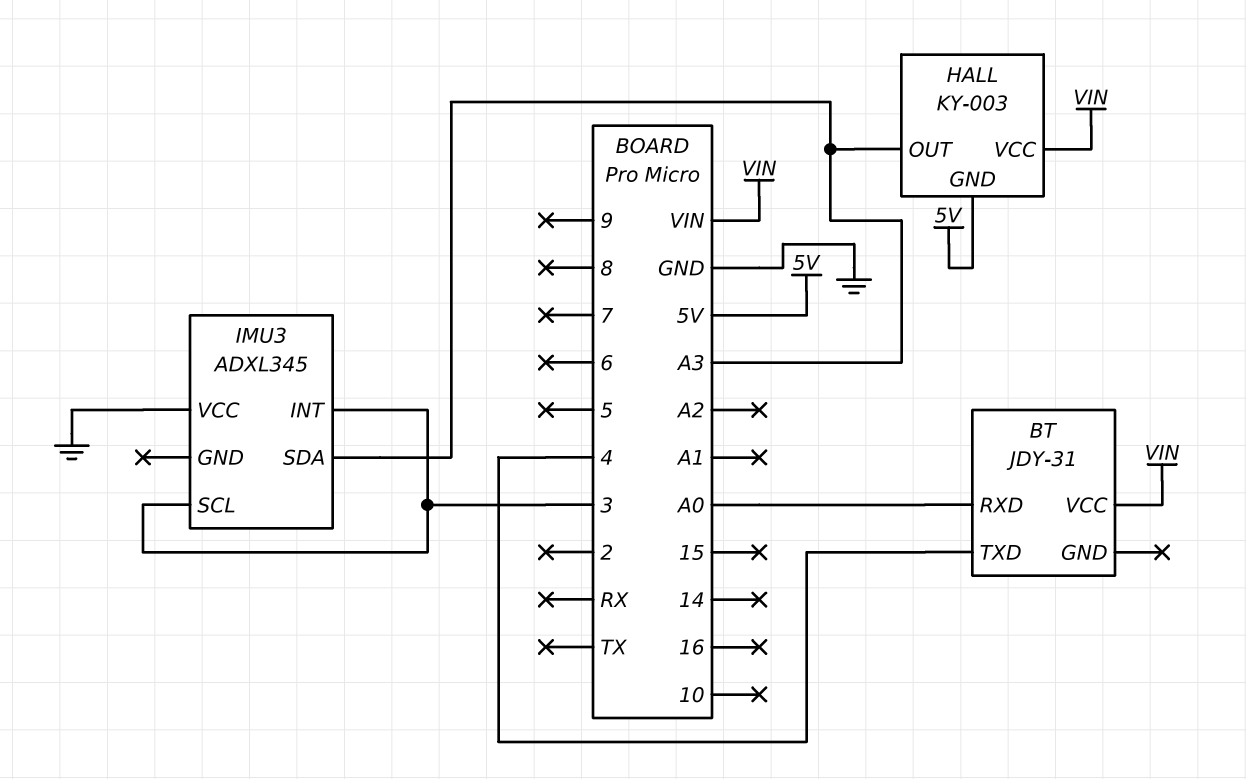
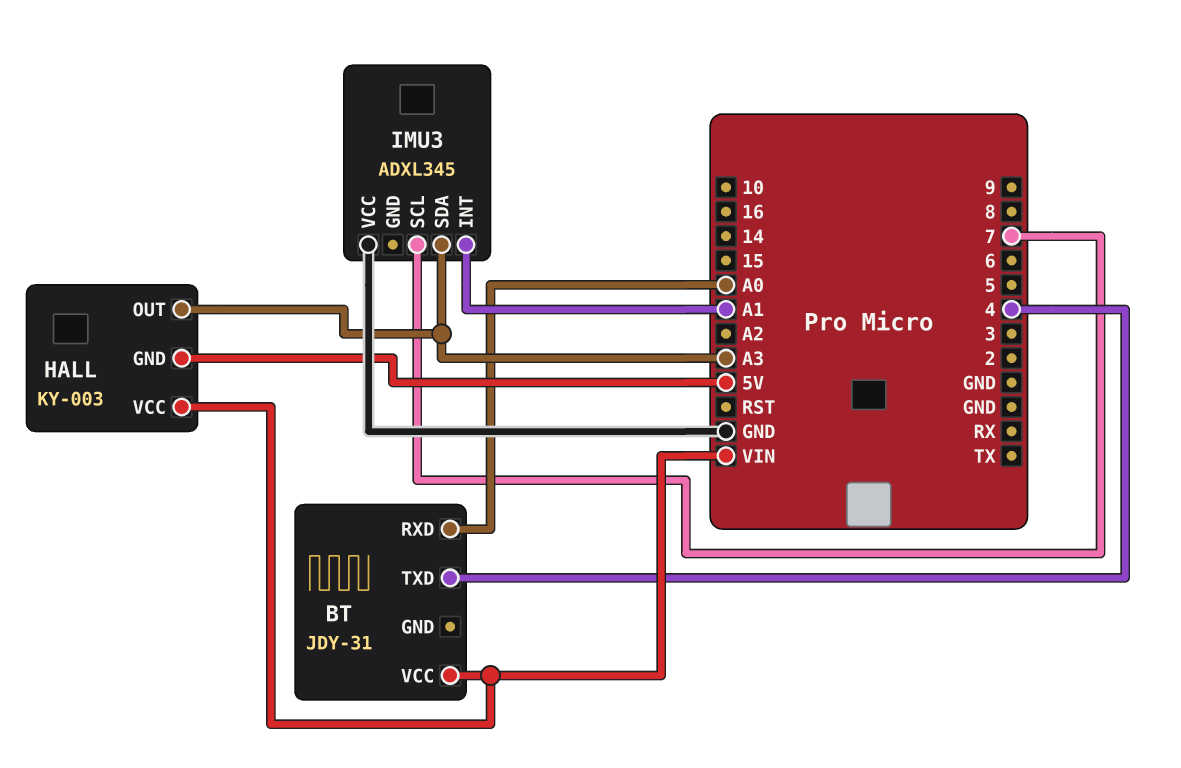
IMU3 pin INT: 3 -> A1
IMU3 pin SCL: 3 -> 7

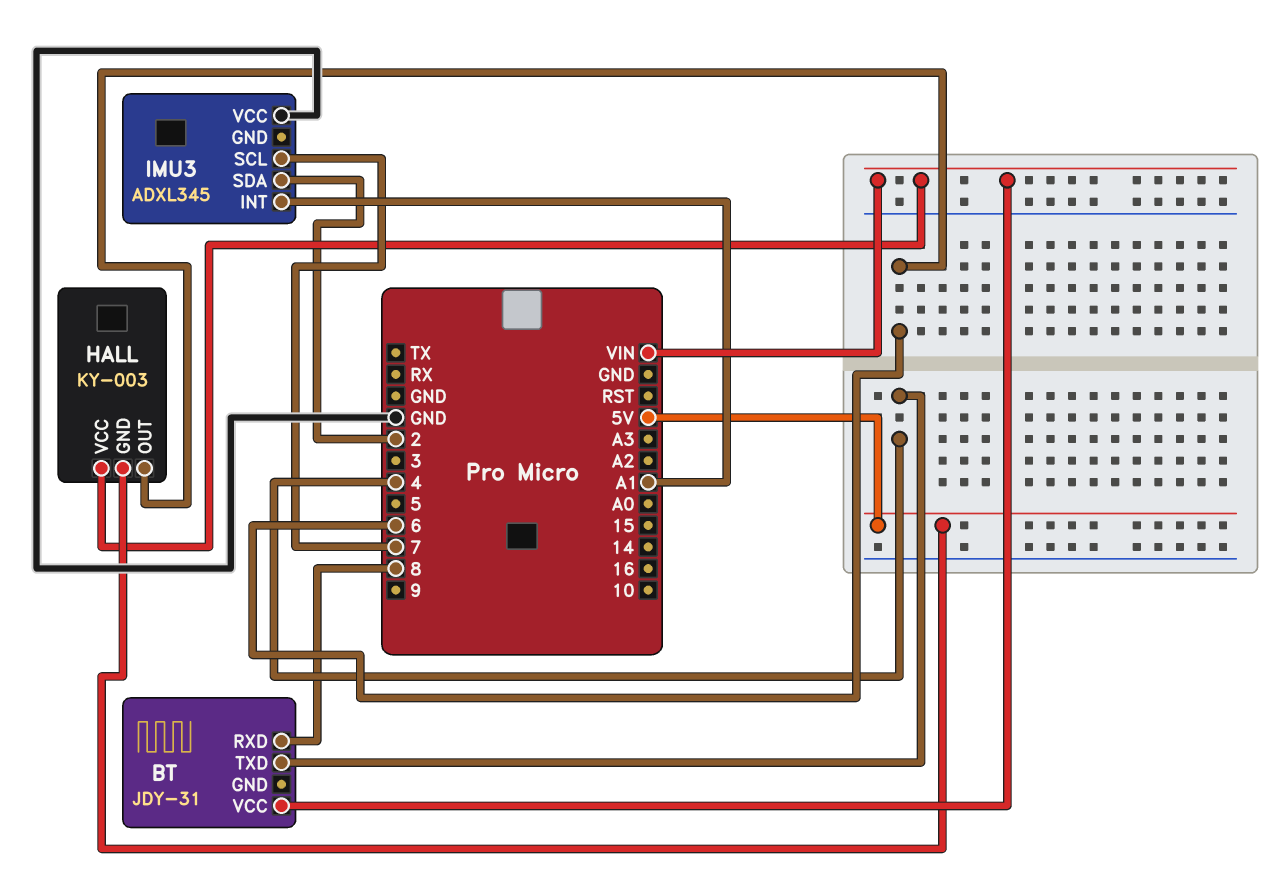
BT pin RXD: A0 -> 8
HALL pin OUT: A3 -> 6
IMU3 pin SDA: A3 -> 2

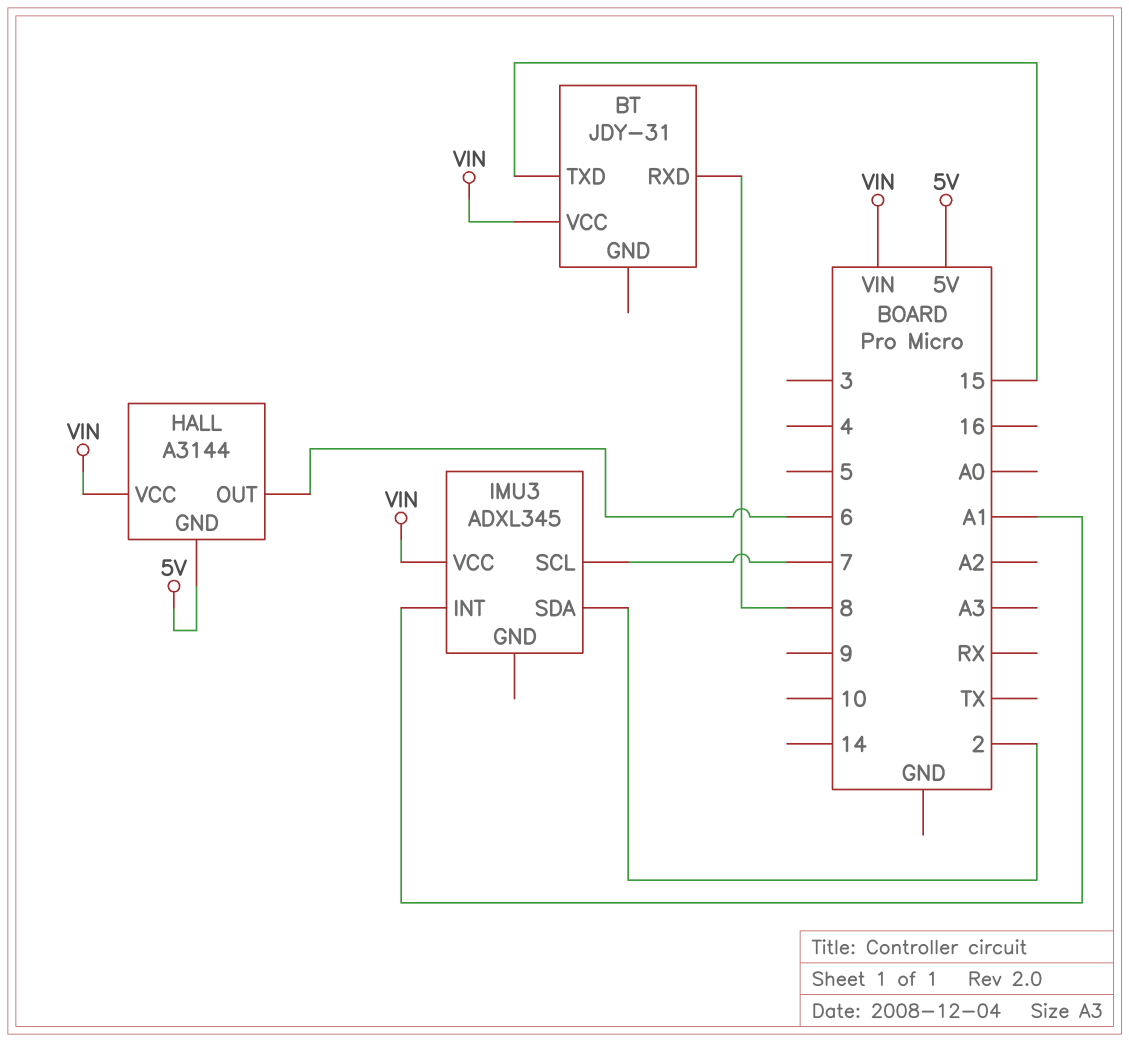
BT pin TXD: 4 -> 15
HALL: KY-003 -> A3144
IMU3 pin VCC: GND -> VIN

